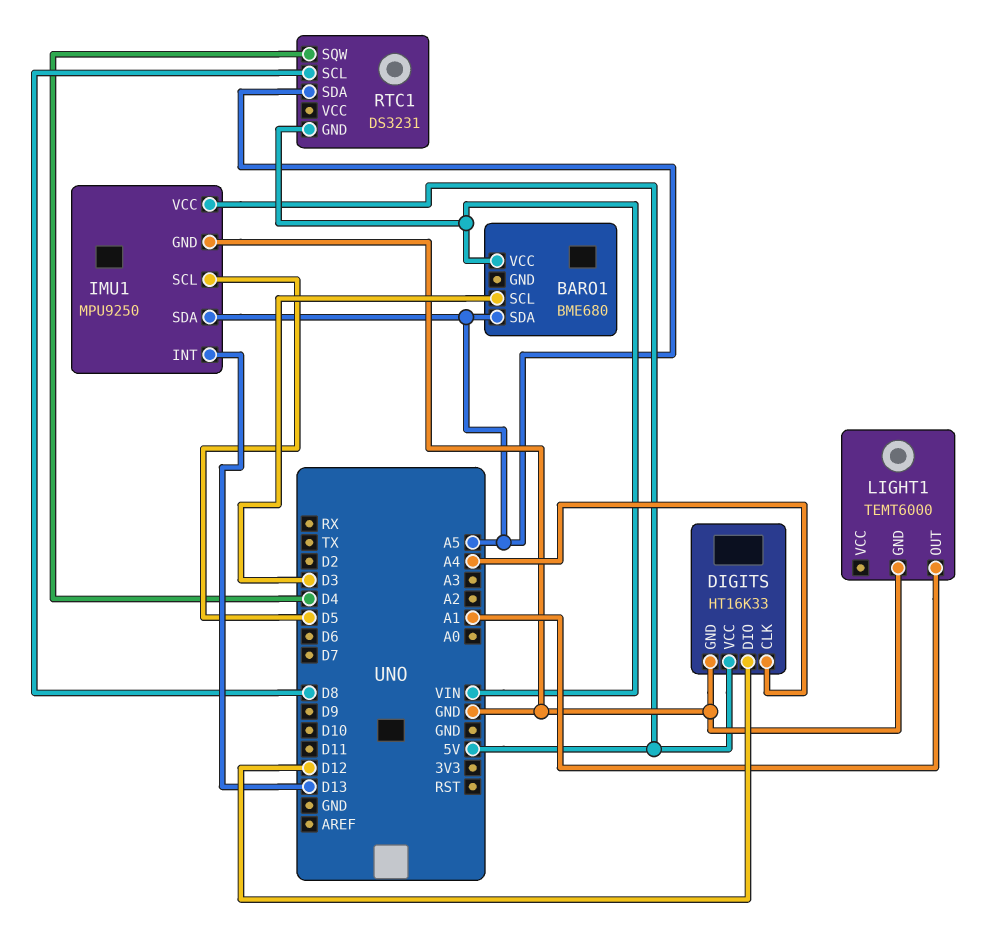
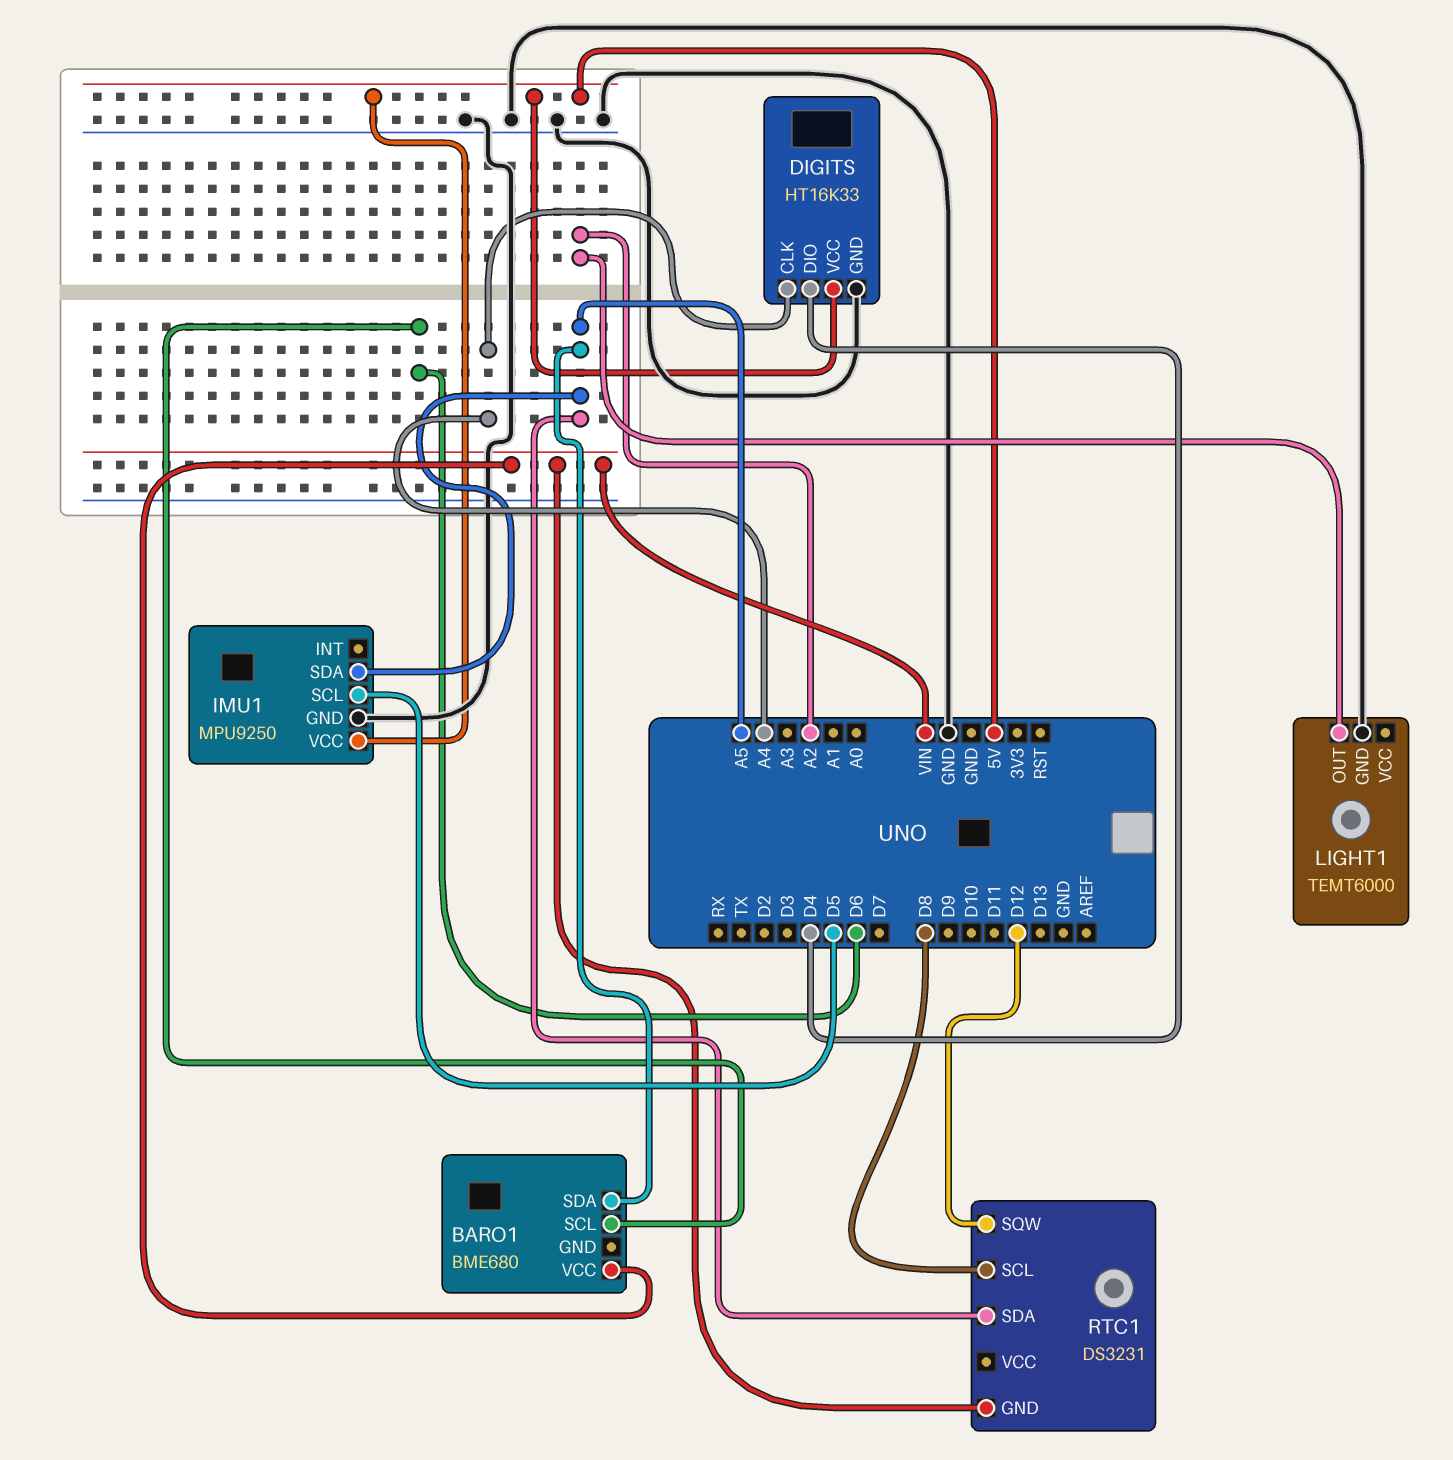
BARO1 pin SCL: D3 -> D6
DIGITS pin DIO: D12 -> D4
IMU1 pin INT: D13 -> none
LIGHT1 pin OUT: A1 -> A2
RTC1 pin SQW: D4 -> D12

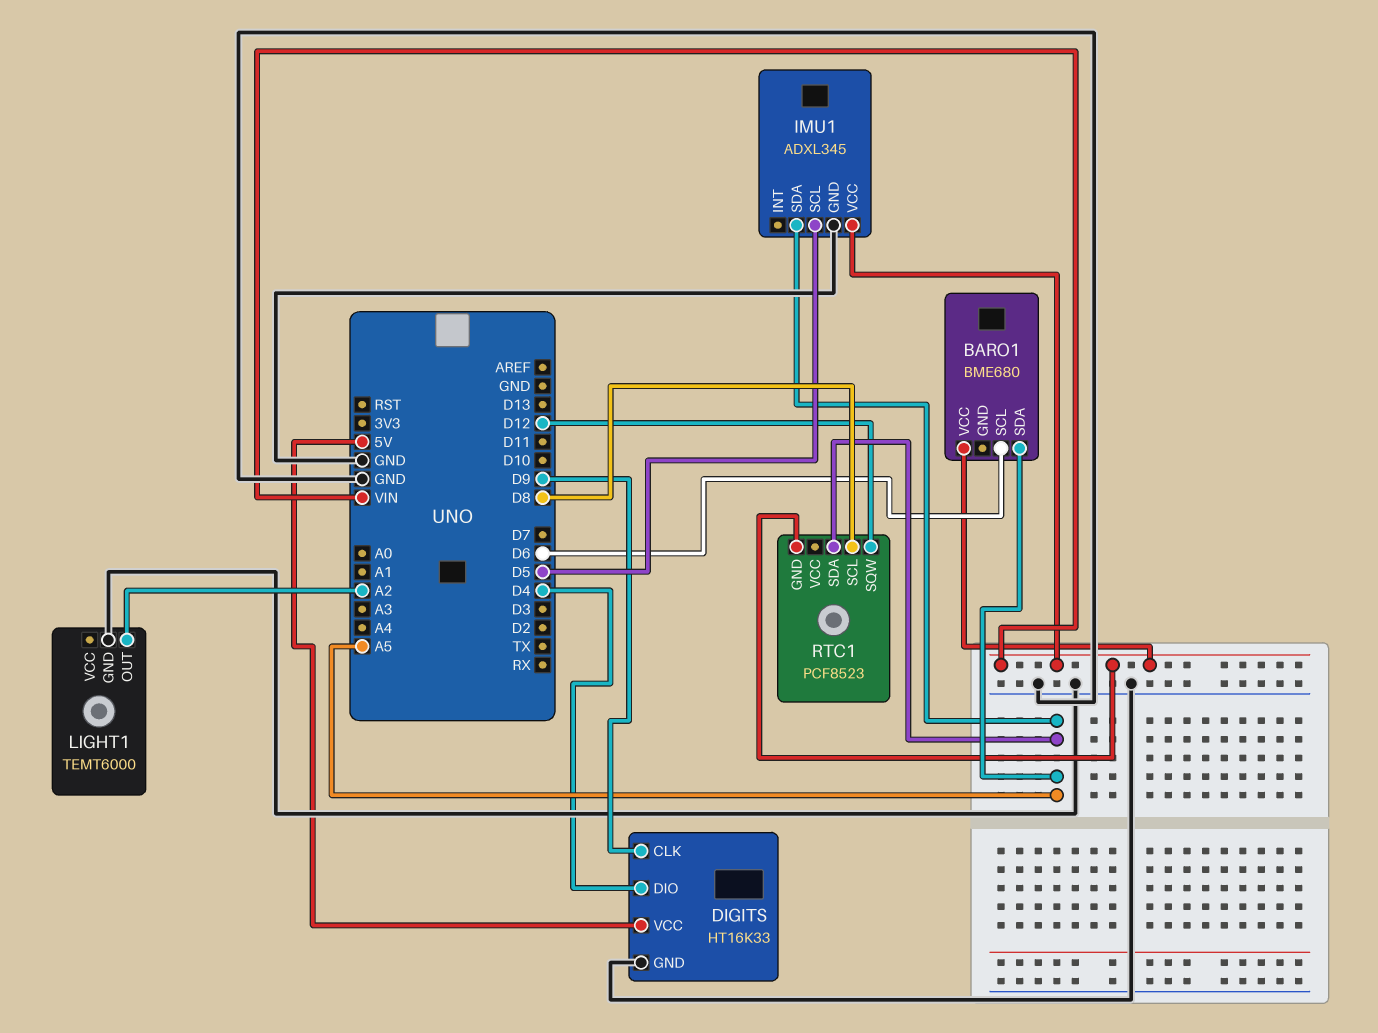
DIGITS pin CLK: A4 -> D9
IMU1: MPU9250 -> ADXL345
IMU1 pin VCC: 5V -> VIN
RTC1: DS3231 -> PCF8523

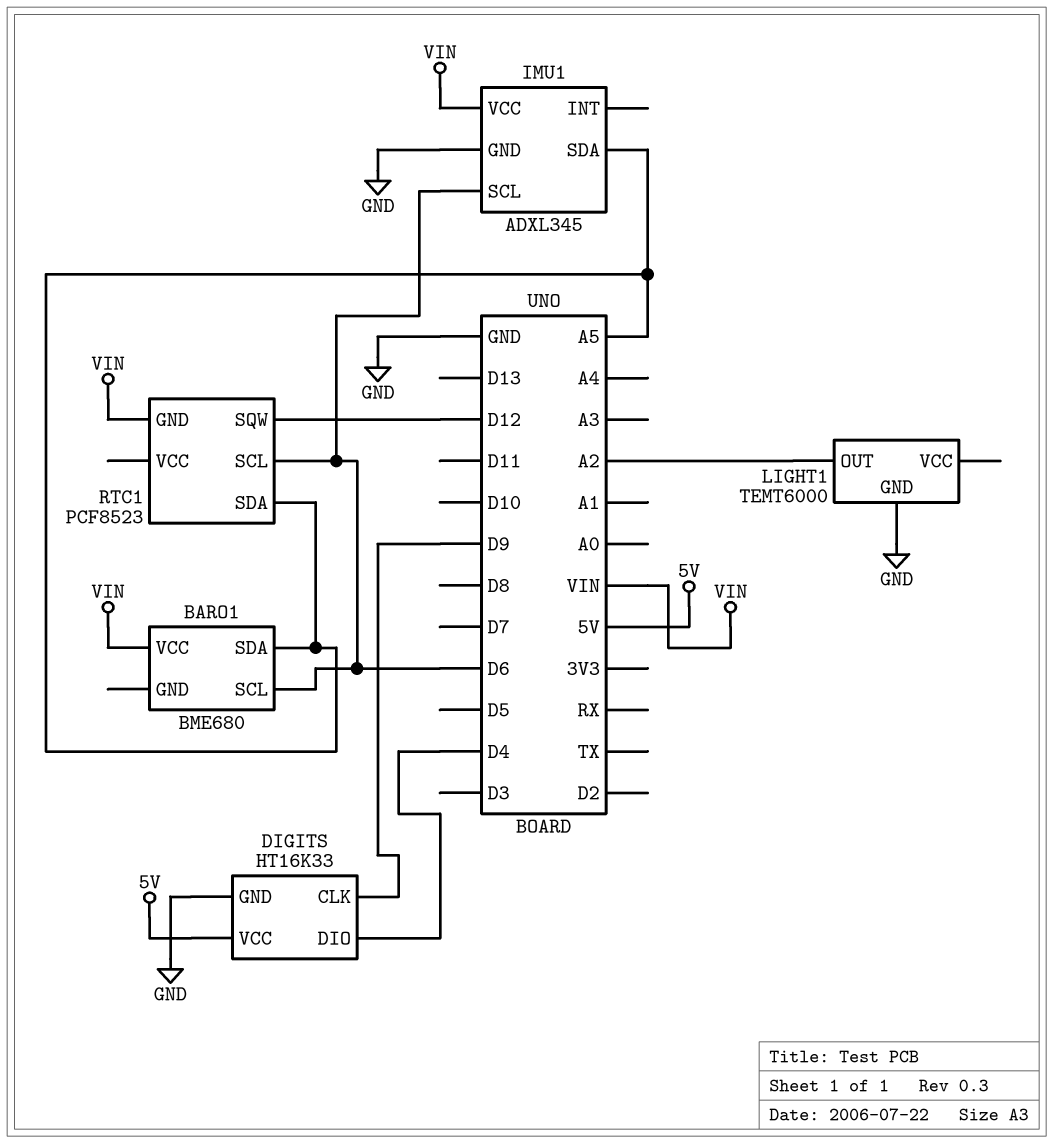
IMU1 pin SCL: D5 -> D6
RTC1 pin SCL: D8 -> D6

